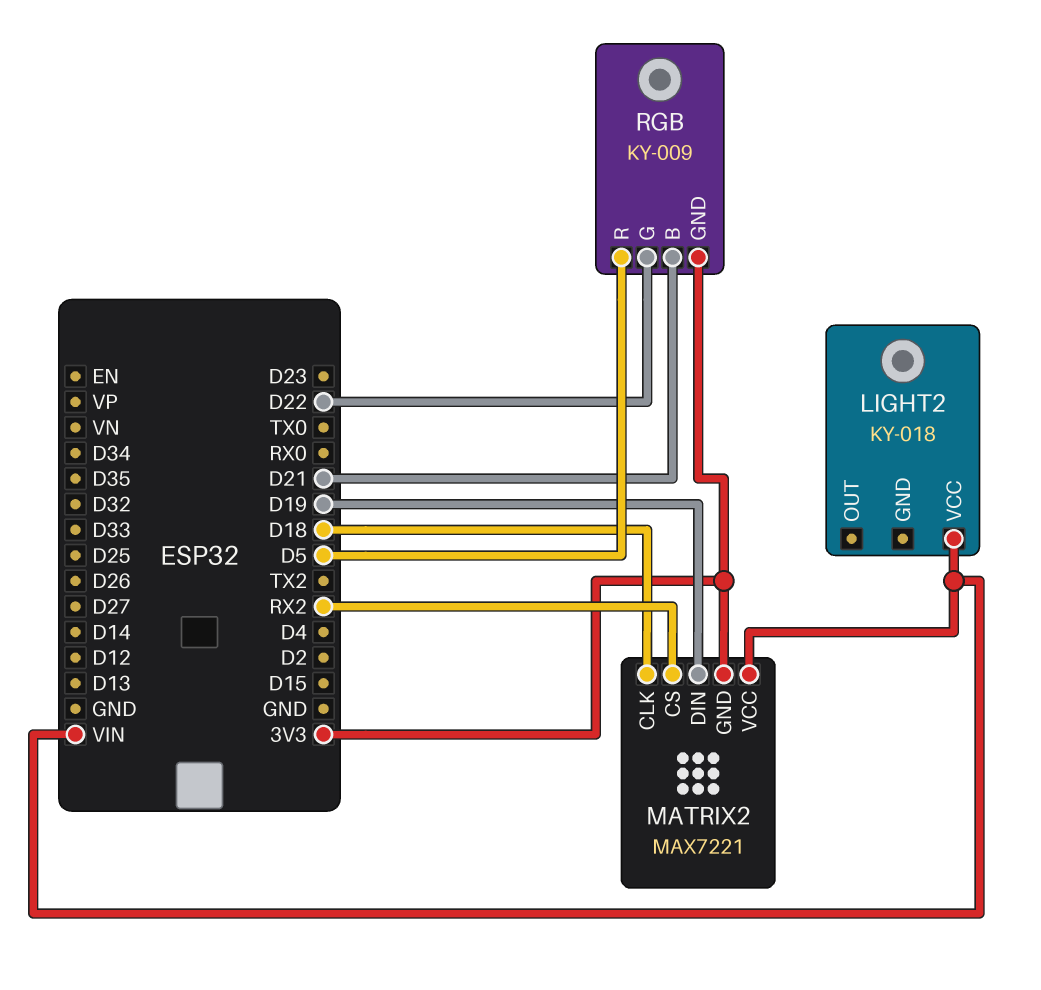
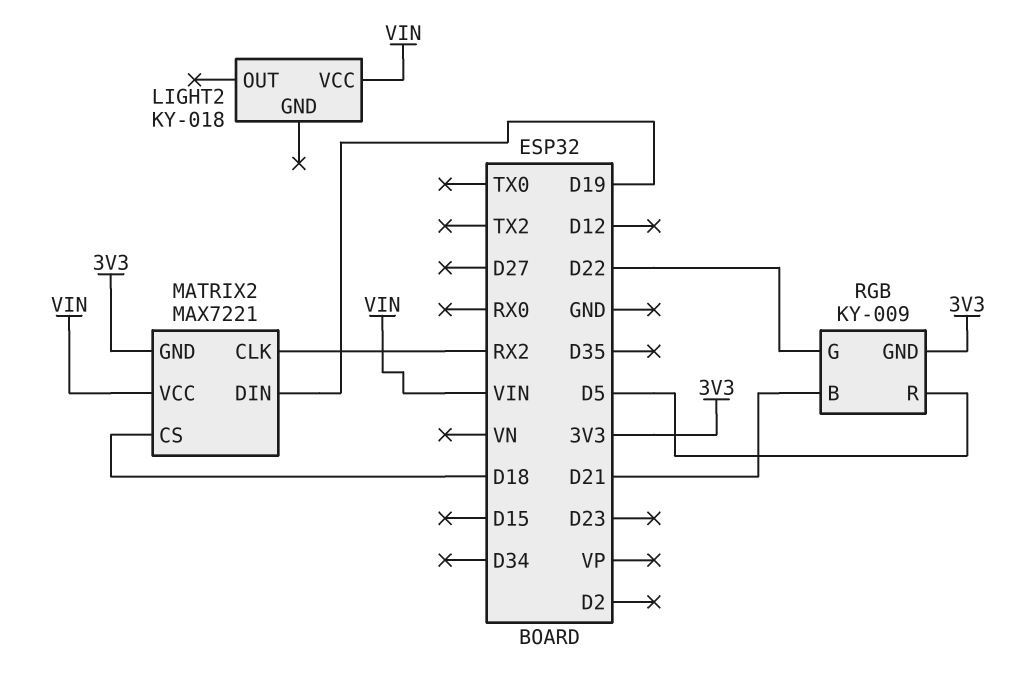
MATRIX2 pin CLK: D18 -> RX2
MATRIX2 pin CS: RX2 -> D18

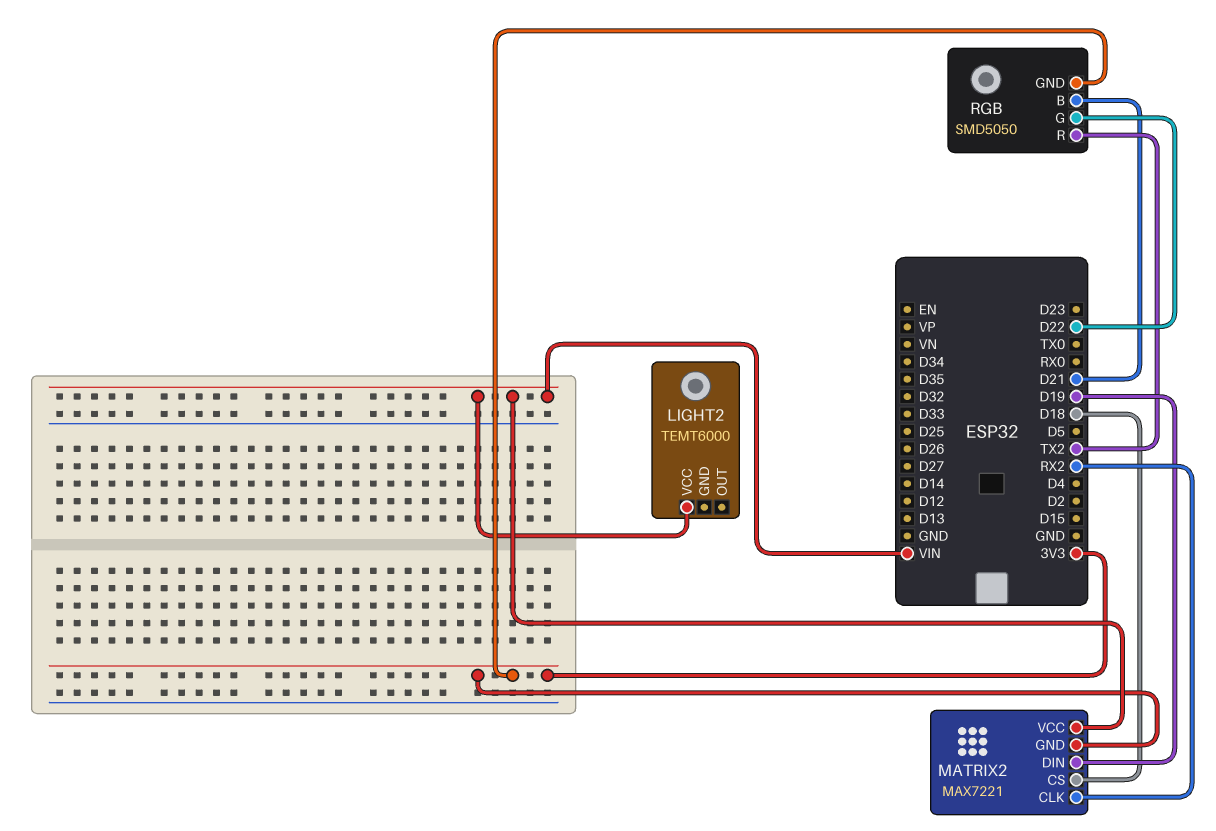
LIGHT2: KY-018 -> TEMT6000
RGB: KY-009 -> SMD5050
RGB pin R: D5 -> TX2

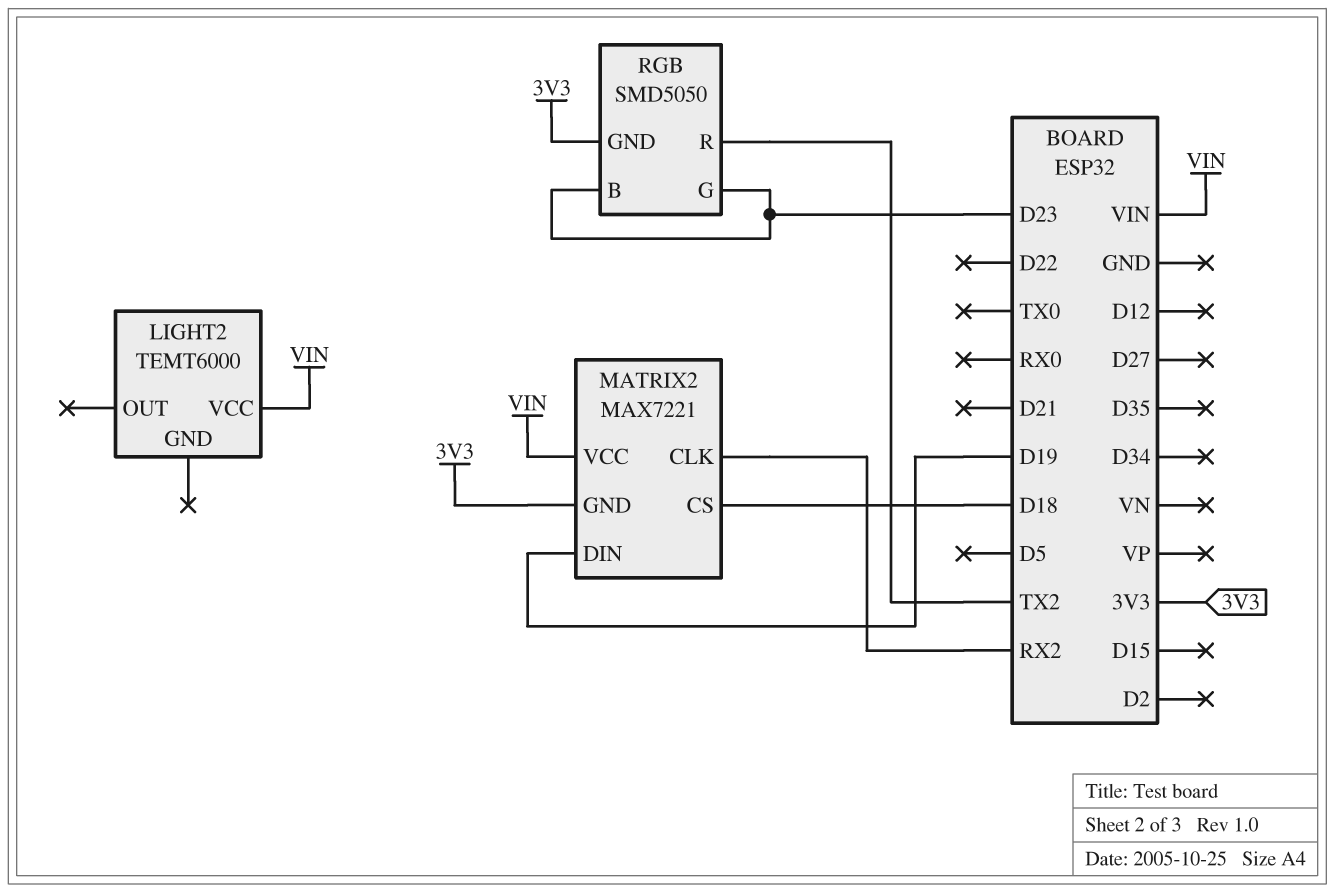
RGB pin B: D21 -> D23
RGB pin G: D22 -> D23

